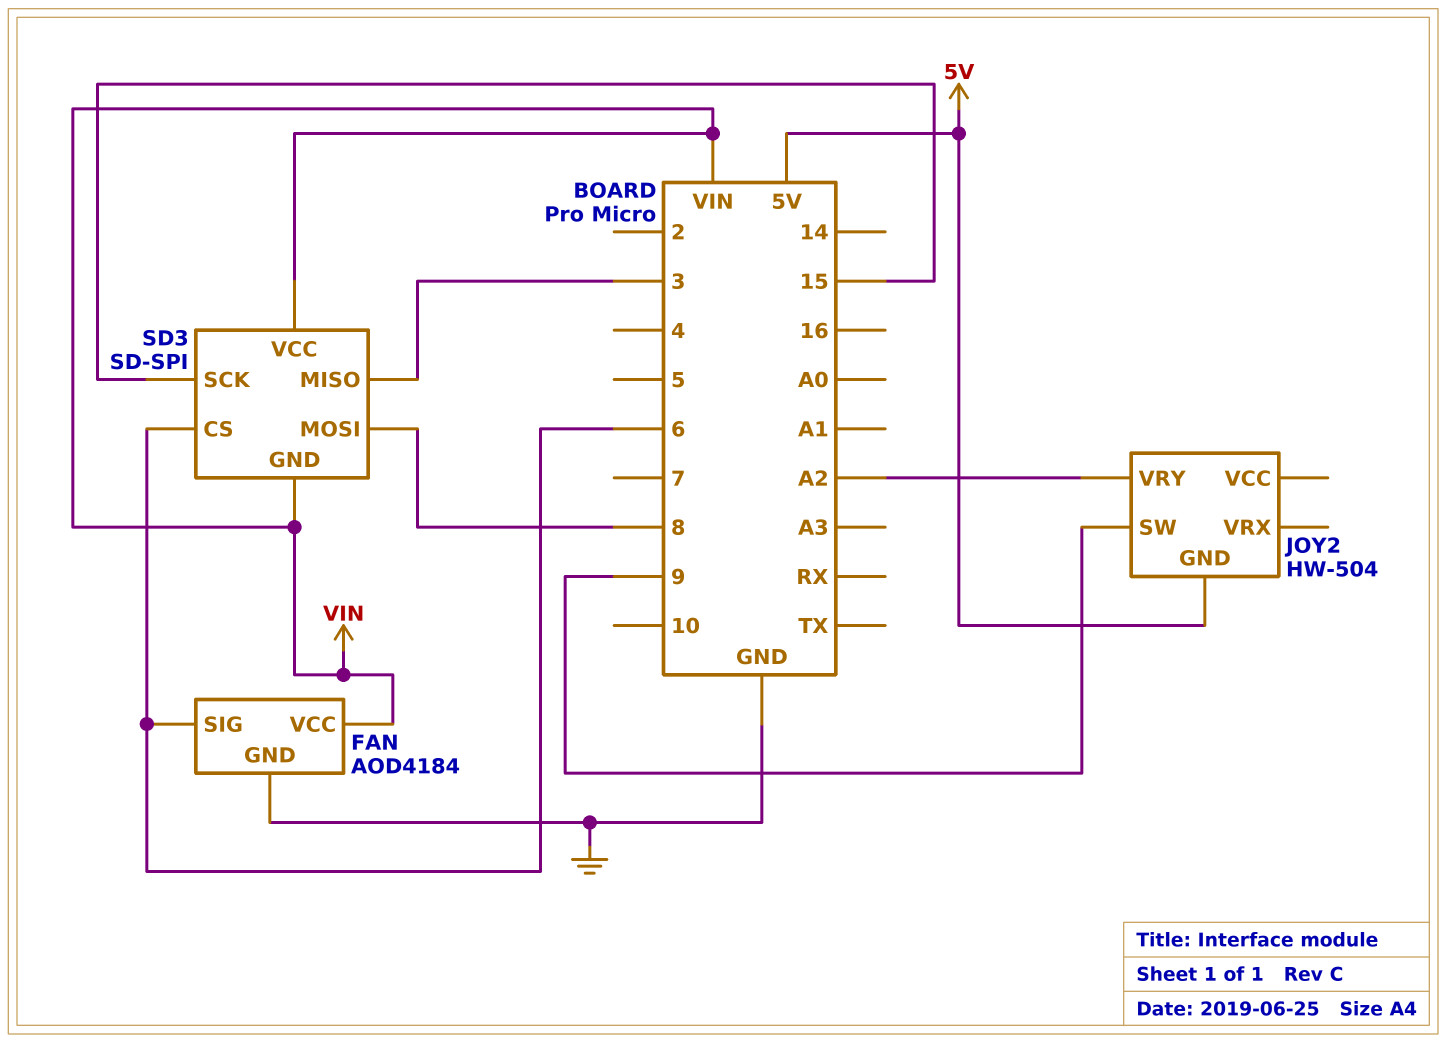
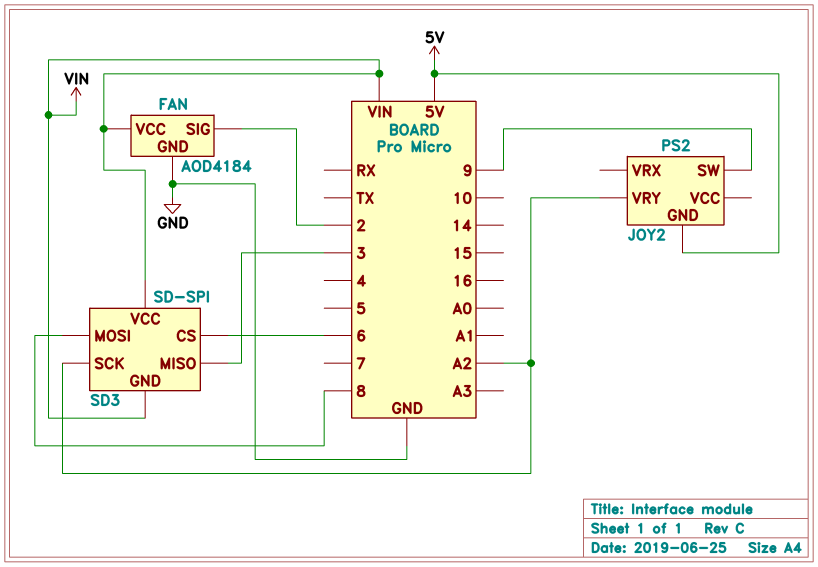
FAN pin SIG: 6 -> 2
JOY2: HW-504 -> PS2
SD3 pin SCK: 15 -> A2

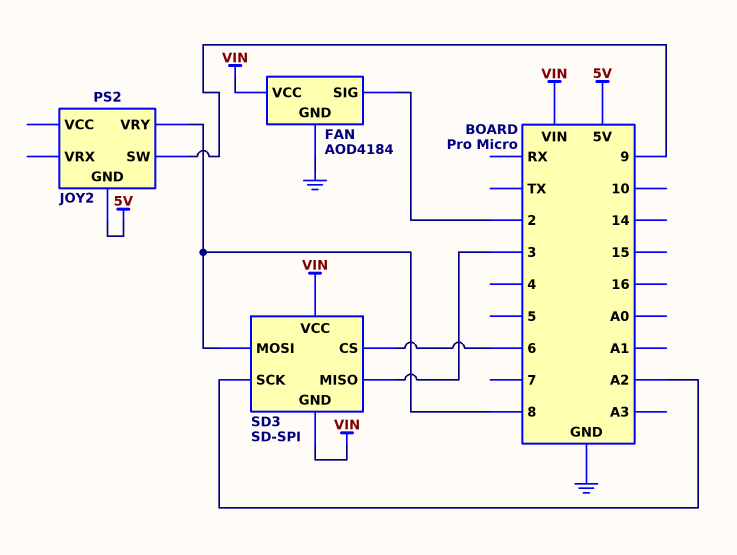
JOY2 pin VRY: A2 -> 8

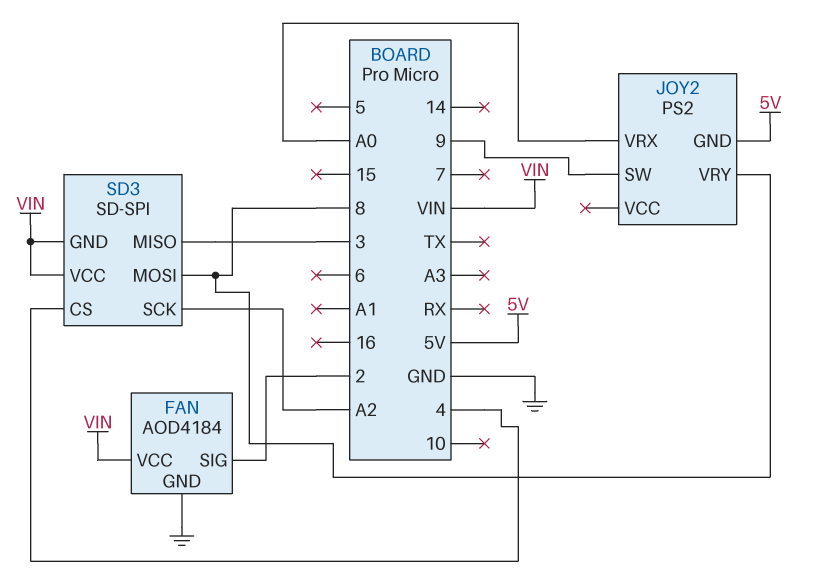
JOY2 pin VRX: none -> A0
SD3 pin CS: 6 -> 4

